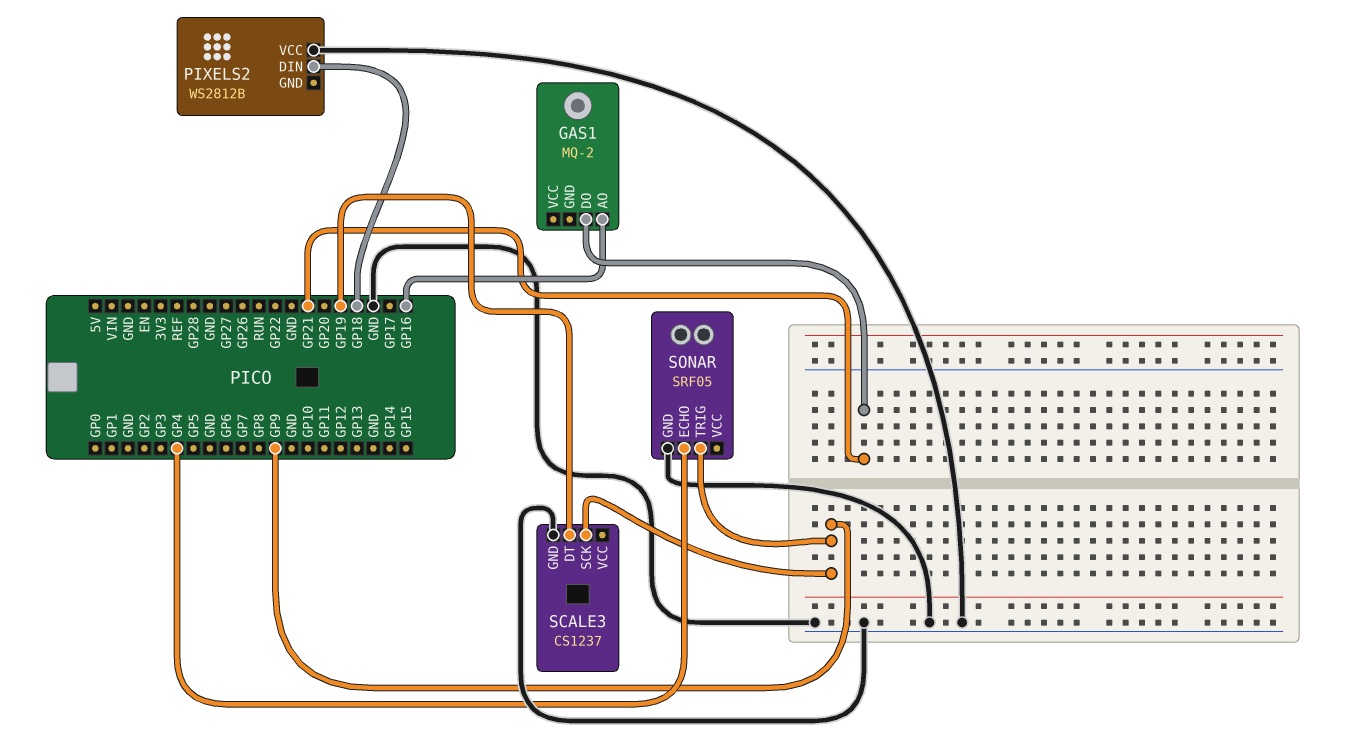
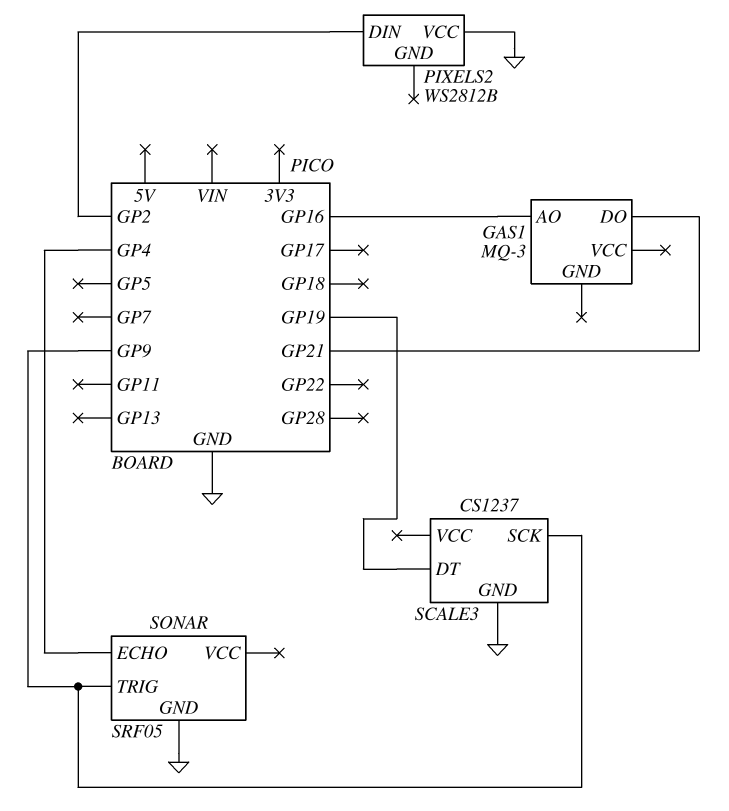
GAS1: MQ-2 -> MQ-3
PIXELS2 pin DIN: GP18 -> GP2

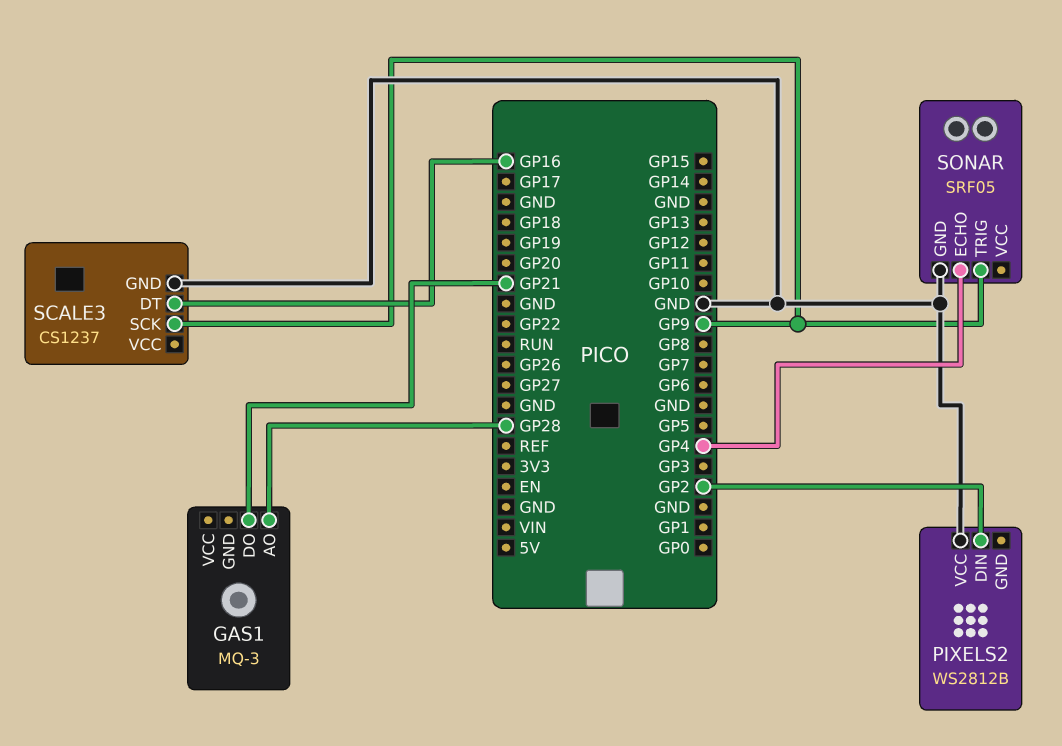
GAS1 pin AO: GP16 -> GP28
SCALE3 pin DT: GP19 -> GP16

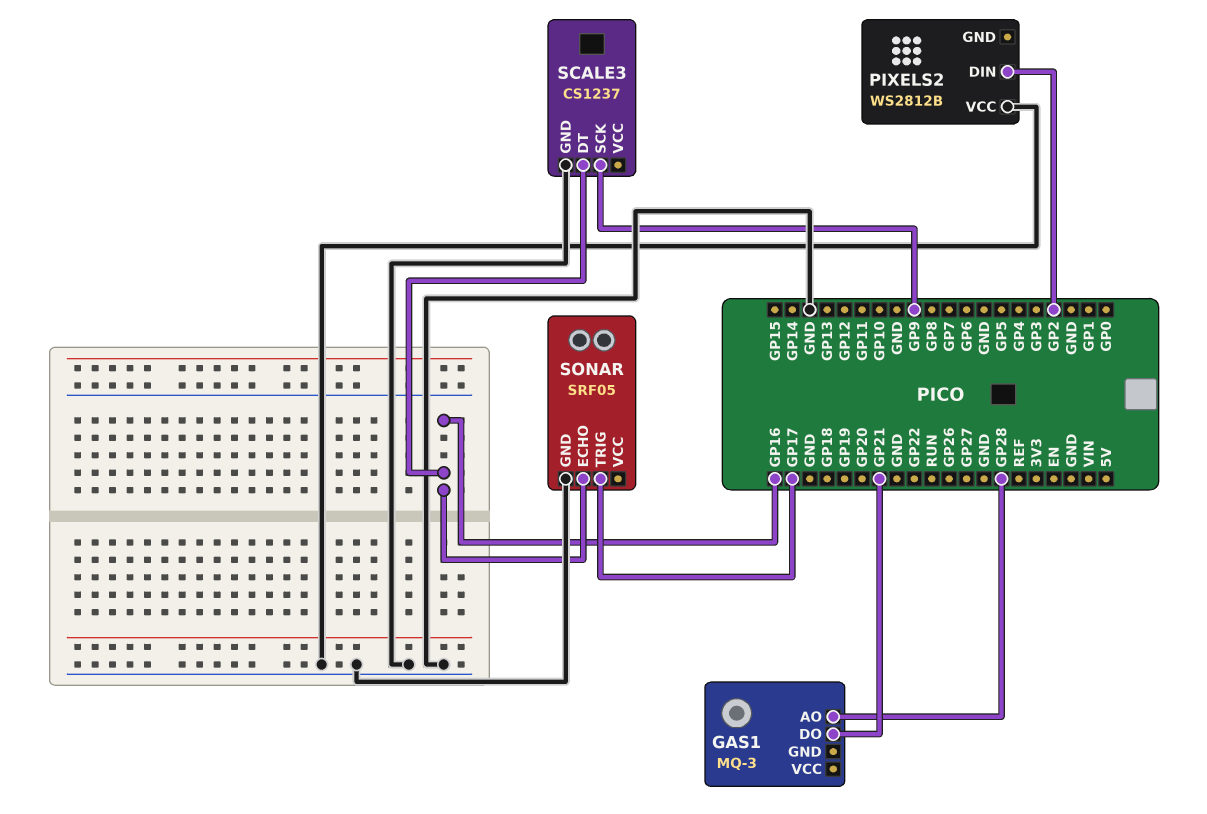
SONAR pin ECHO: GP4 -> GP16
SONAR pin TRIG: GP9 -> GP17

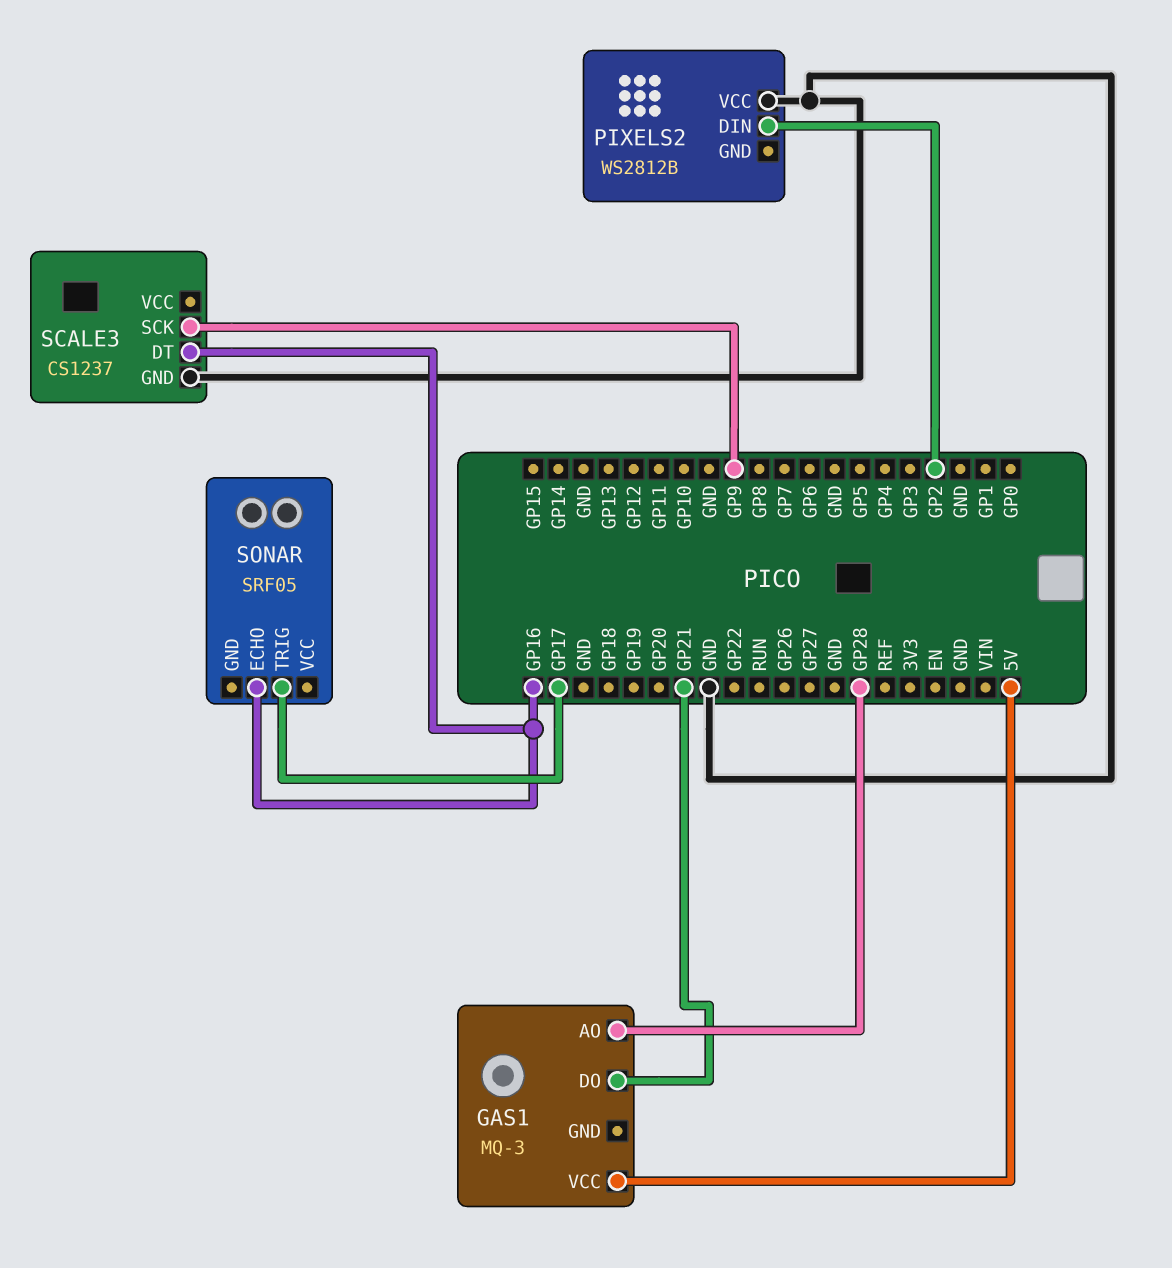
GAS1 pin VCC: none -> 5V
SONAR pin GND: GND -> none

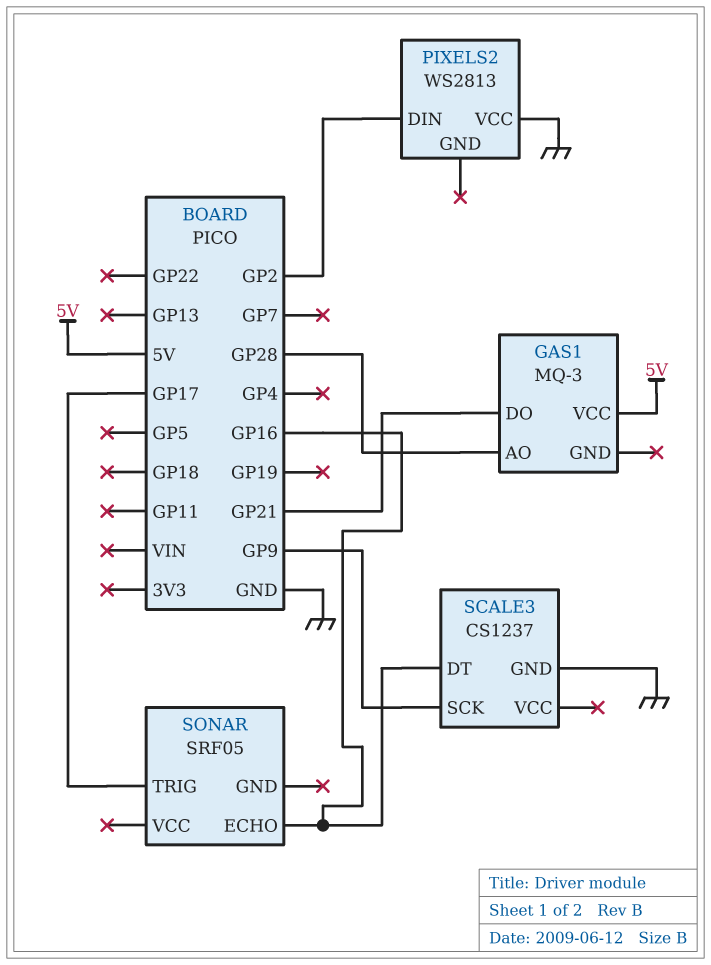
PIXELS2: WS2812B -> WS2813

